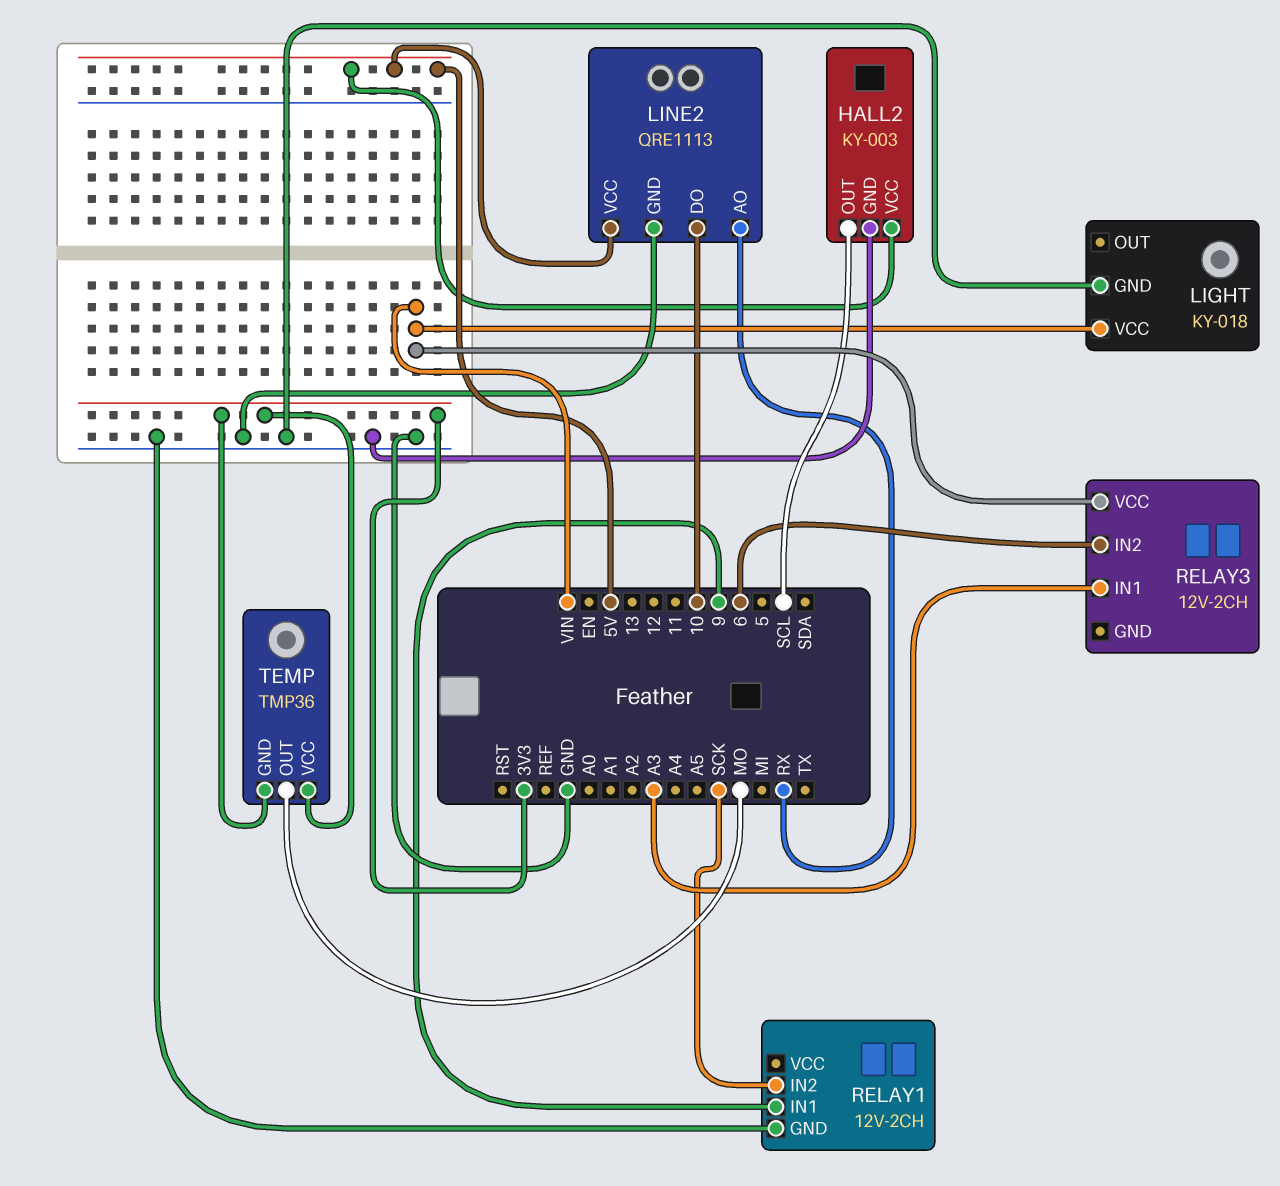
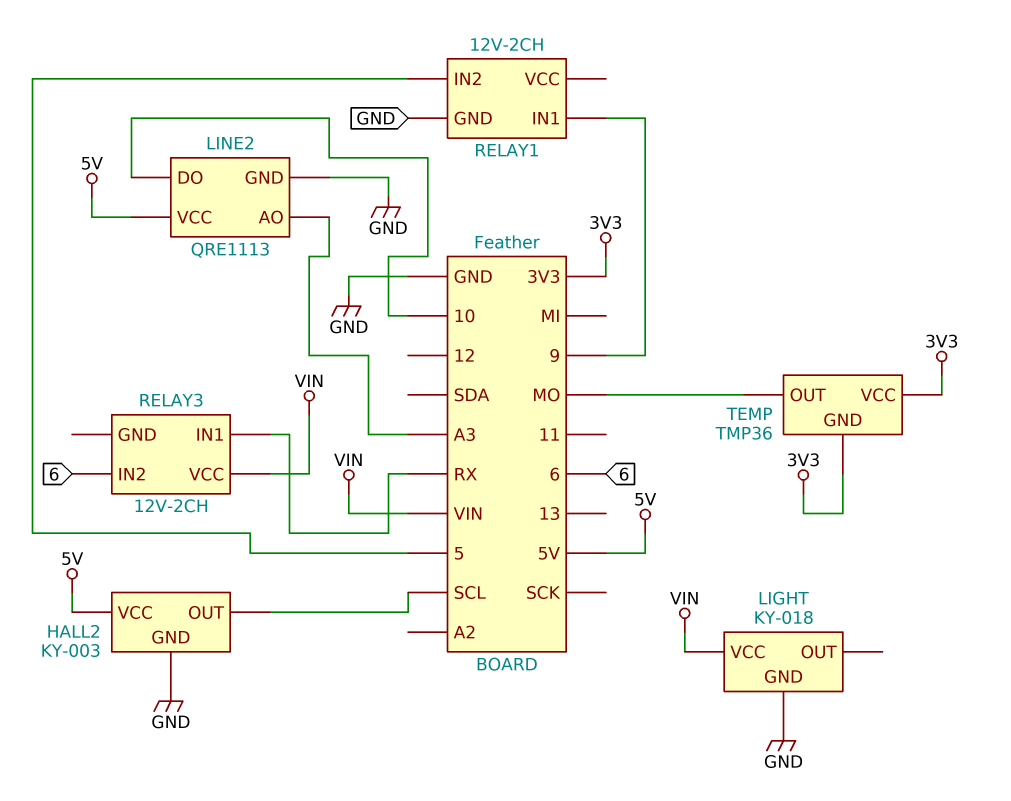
LINE2 pin AO: RX -> A3
RELAY1 pin IN2: SCK -> 5
RELAY3 pin IN1: A3 -> RX

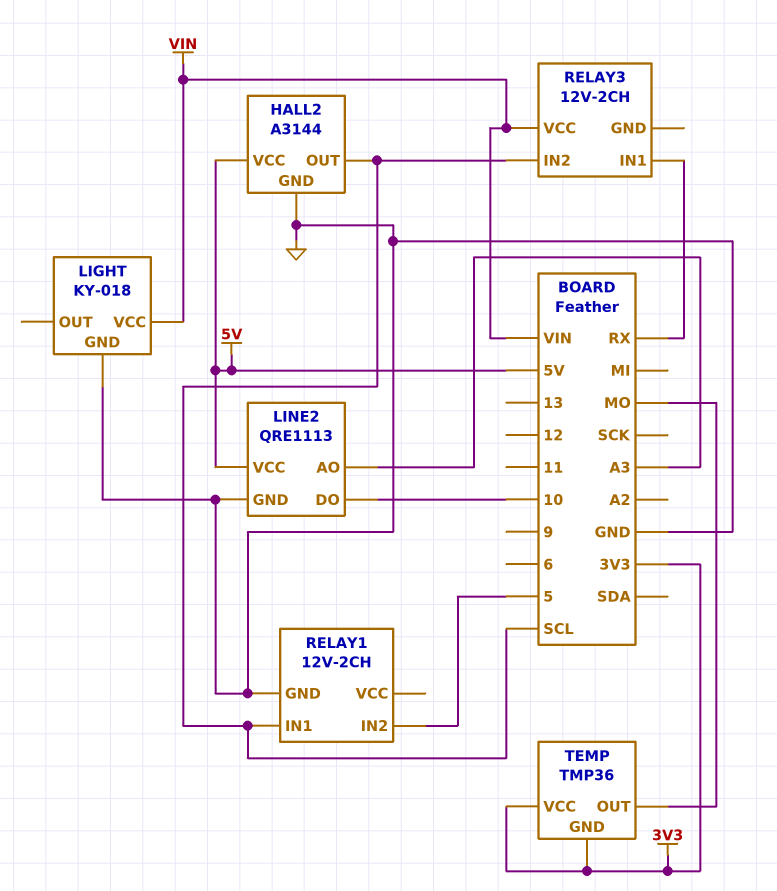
HALL2: KY-003 -> A3144
RELAY1 pin IN1: 9 -> SCL
RELAY3 pin IN2: 6 -> SCL

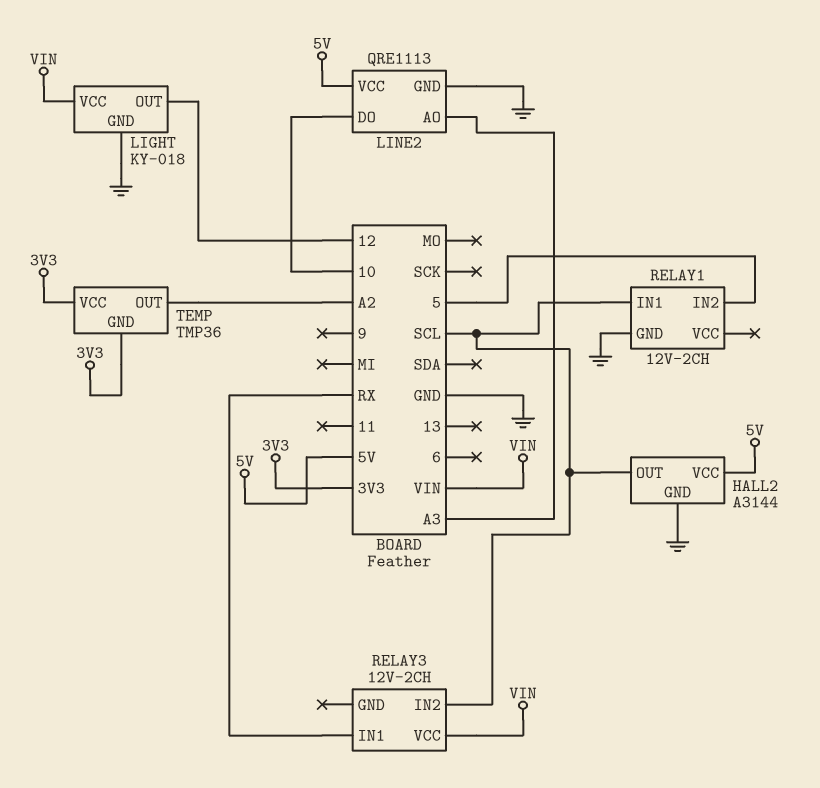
LIGHT pin OUT: none -> 12
TEMP pin OUT: MO -> A2

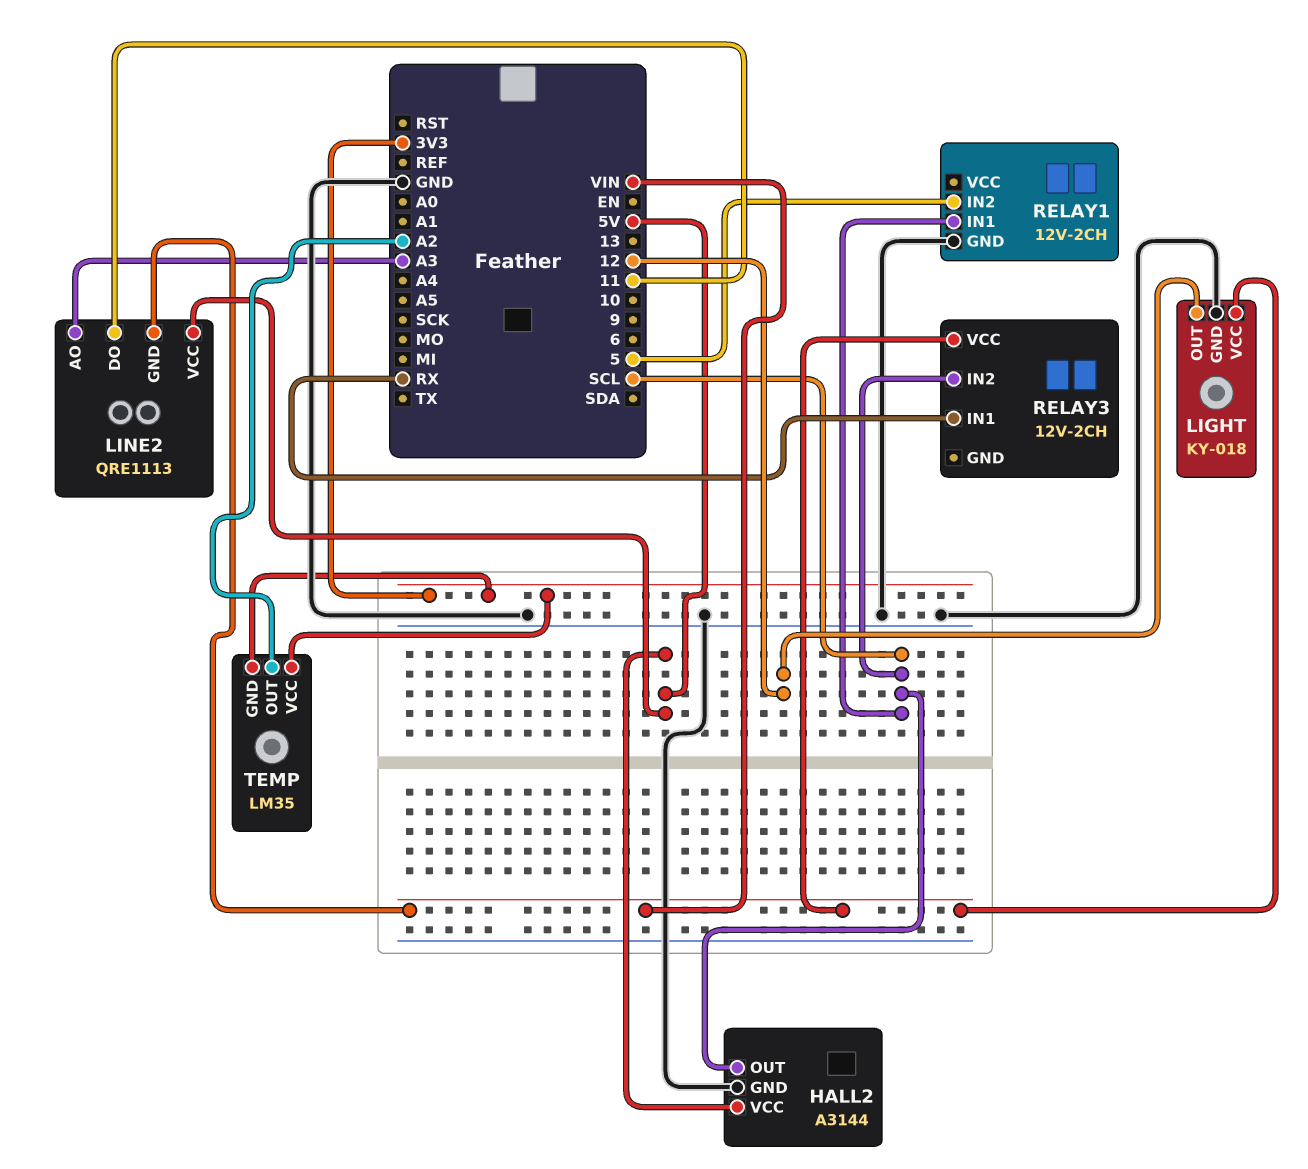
LINE2 pin DO: 10 -> 11
LINE2 pin GND: GND -> VIN
TEMP: TMP36 -> LM35

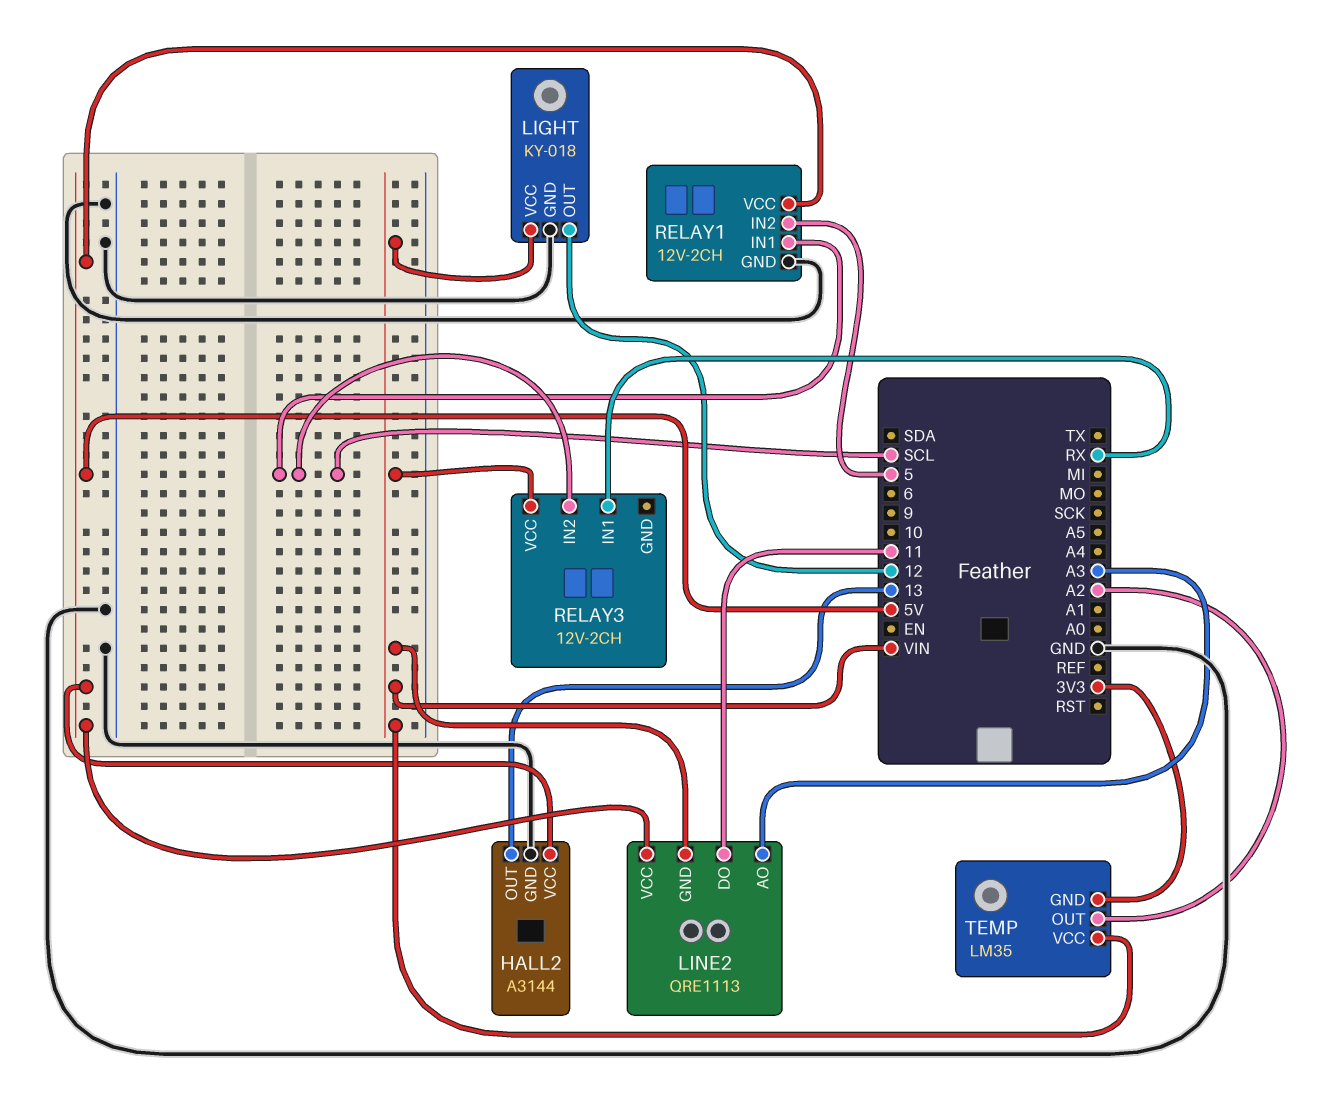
HALL2 pin OUT: SCL -> 13
RELAY1 pin VCC: none -> 5V
TEMP pin VCC: 3V3 -> VIN

